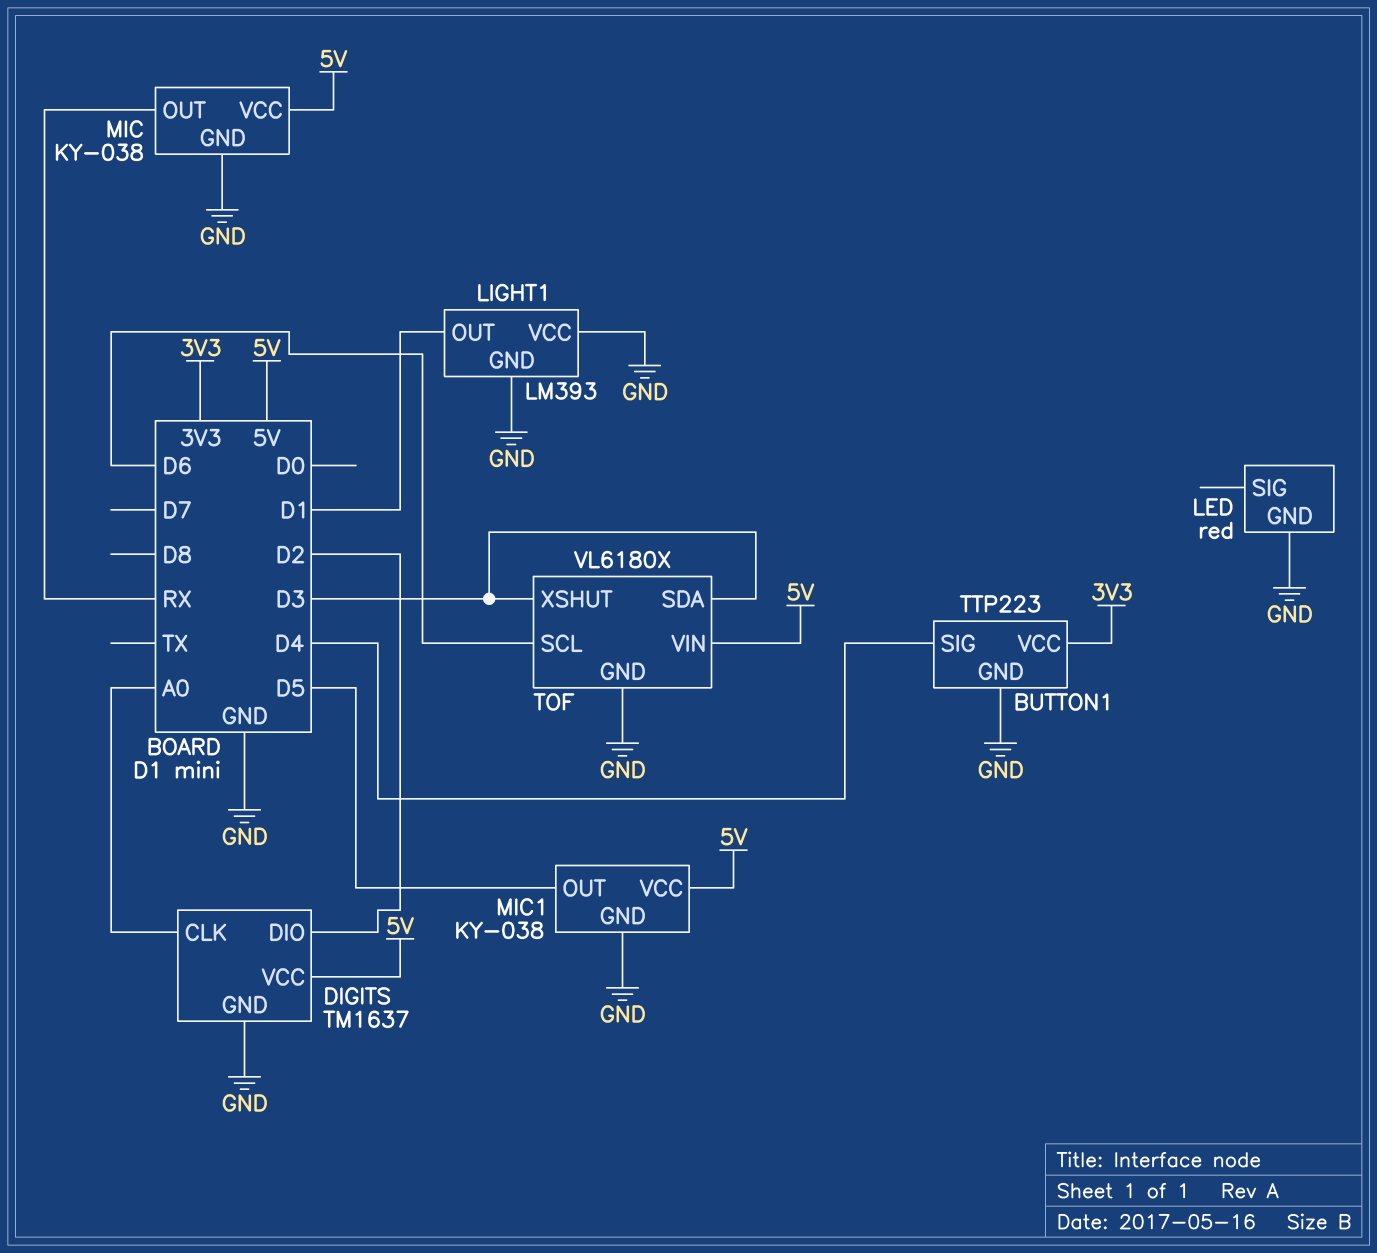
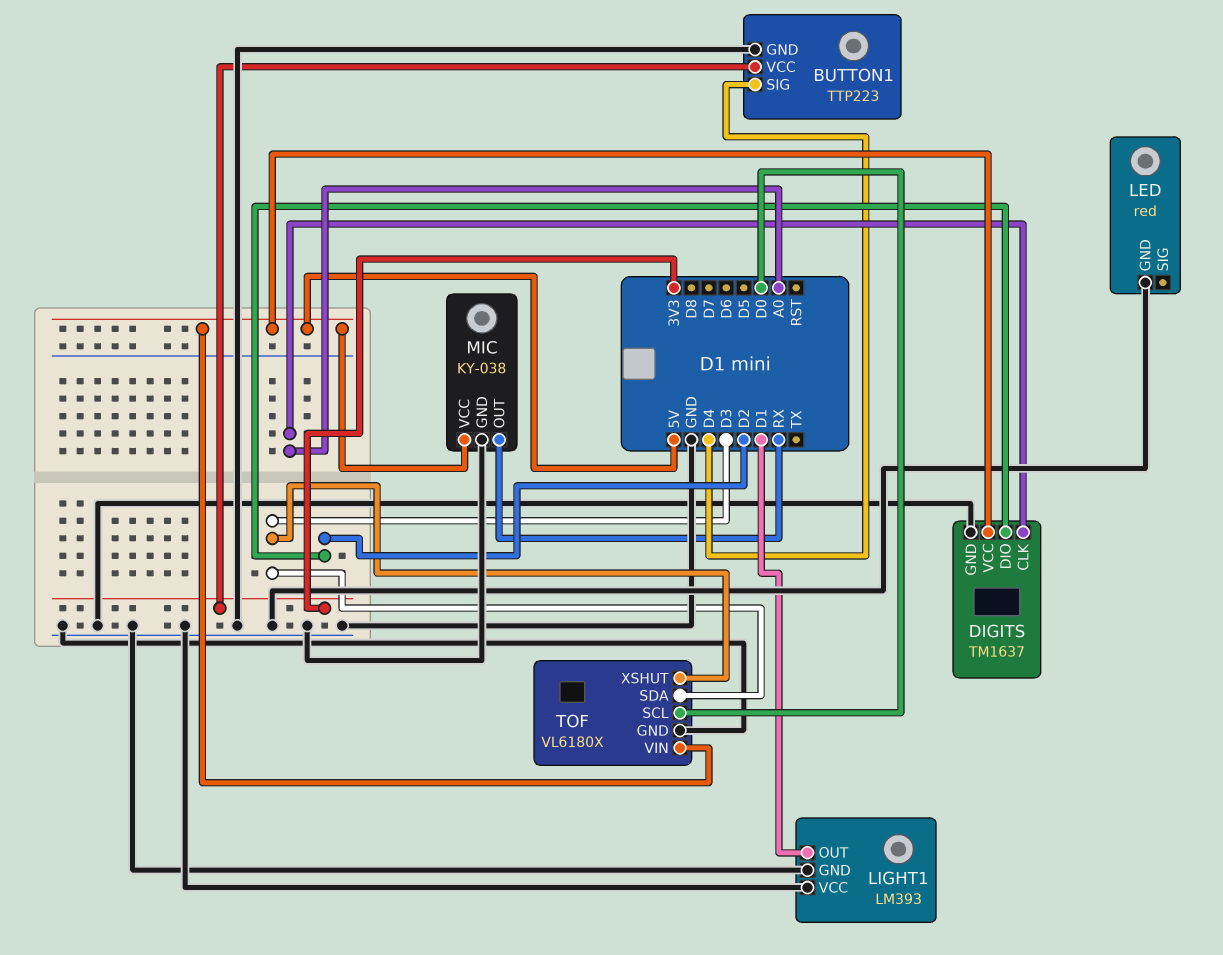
MIC1: KY-038 -> none
MIC1 pin GND: GND -> none
MIC1 pin OUT: D5 -> none
MIC1 pin VCC: 5V -> none
TOF pin SCL: D6 -> D0

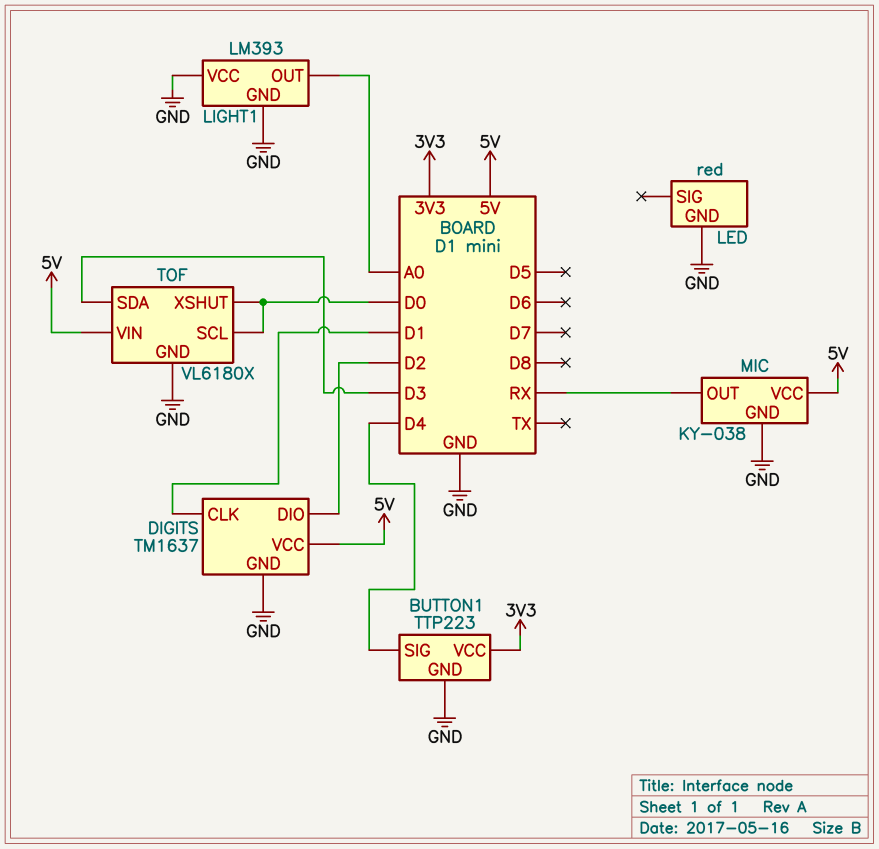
DIGITS pin CLK: A0 -> D1
LIGHT1 pin OUT: D1 -> A0
TOF pin XSHUT: D3 -> D0

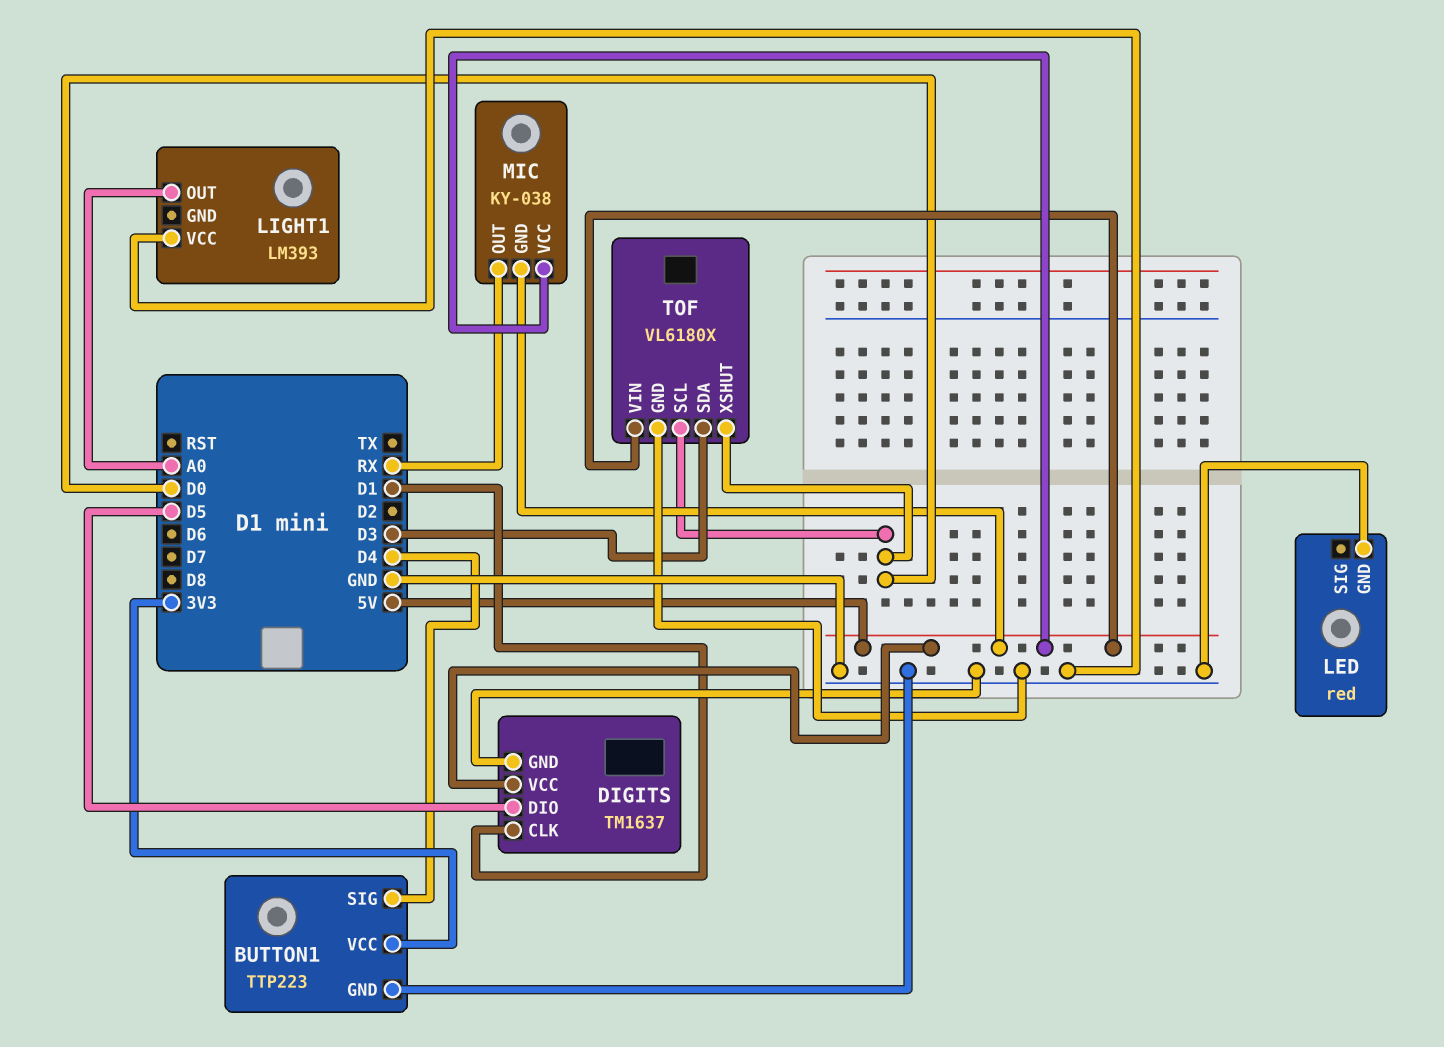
DIGITS pin DIO: D2 -> D5
LIGHT1 pin GND: GND -> none
MIC pin GND: GND -> 5V

